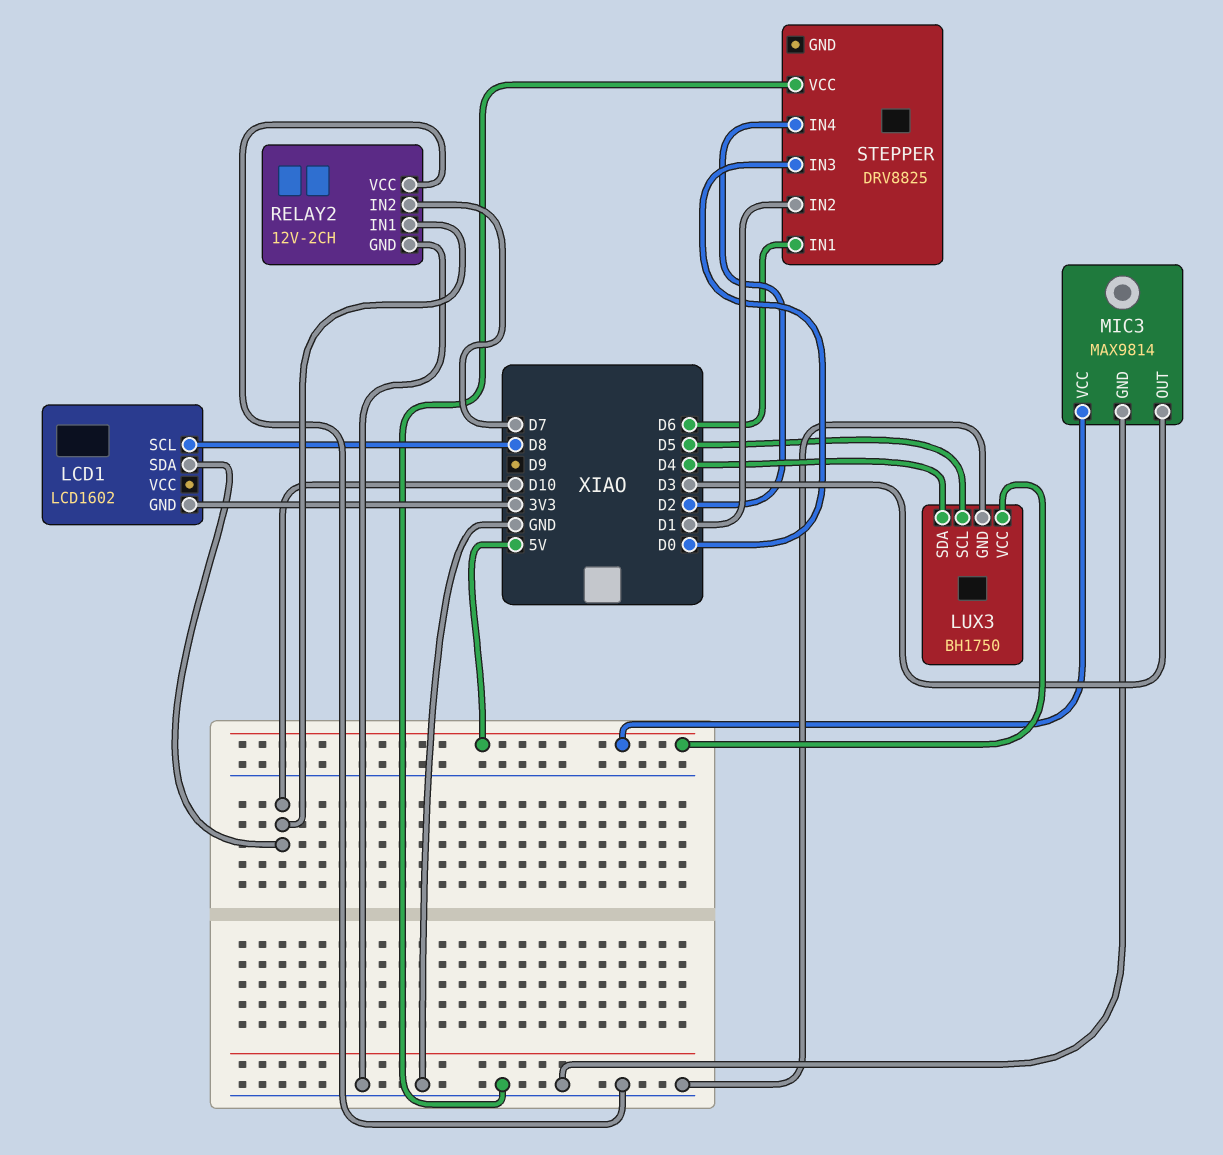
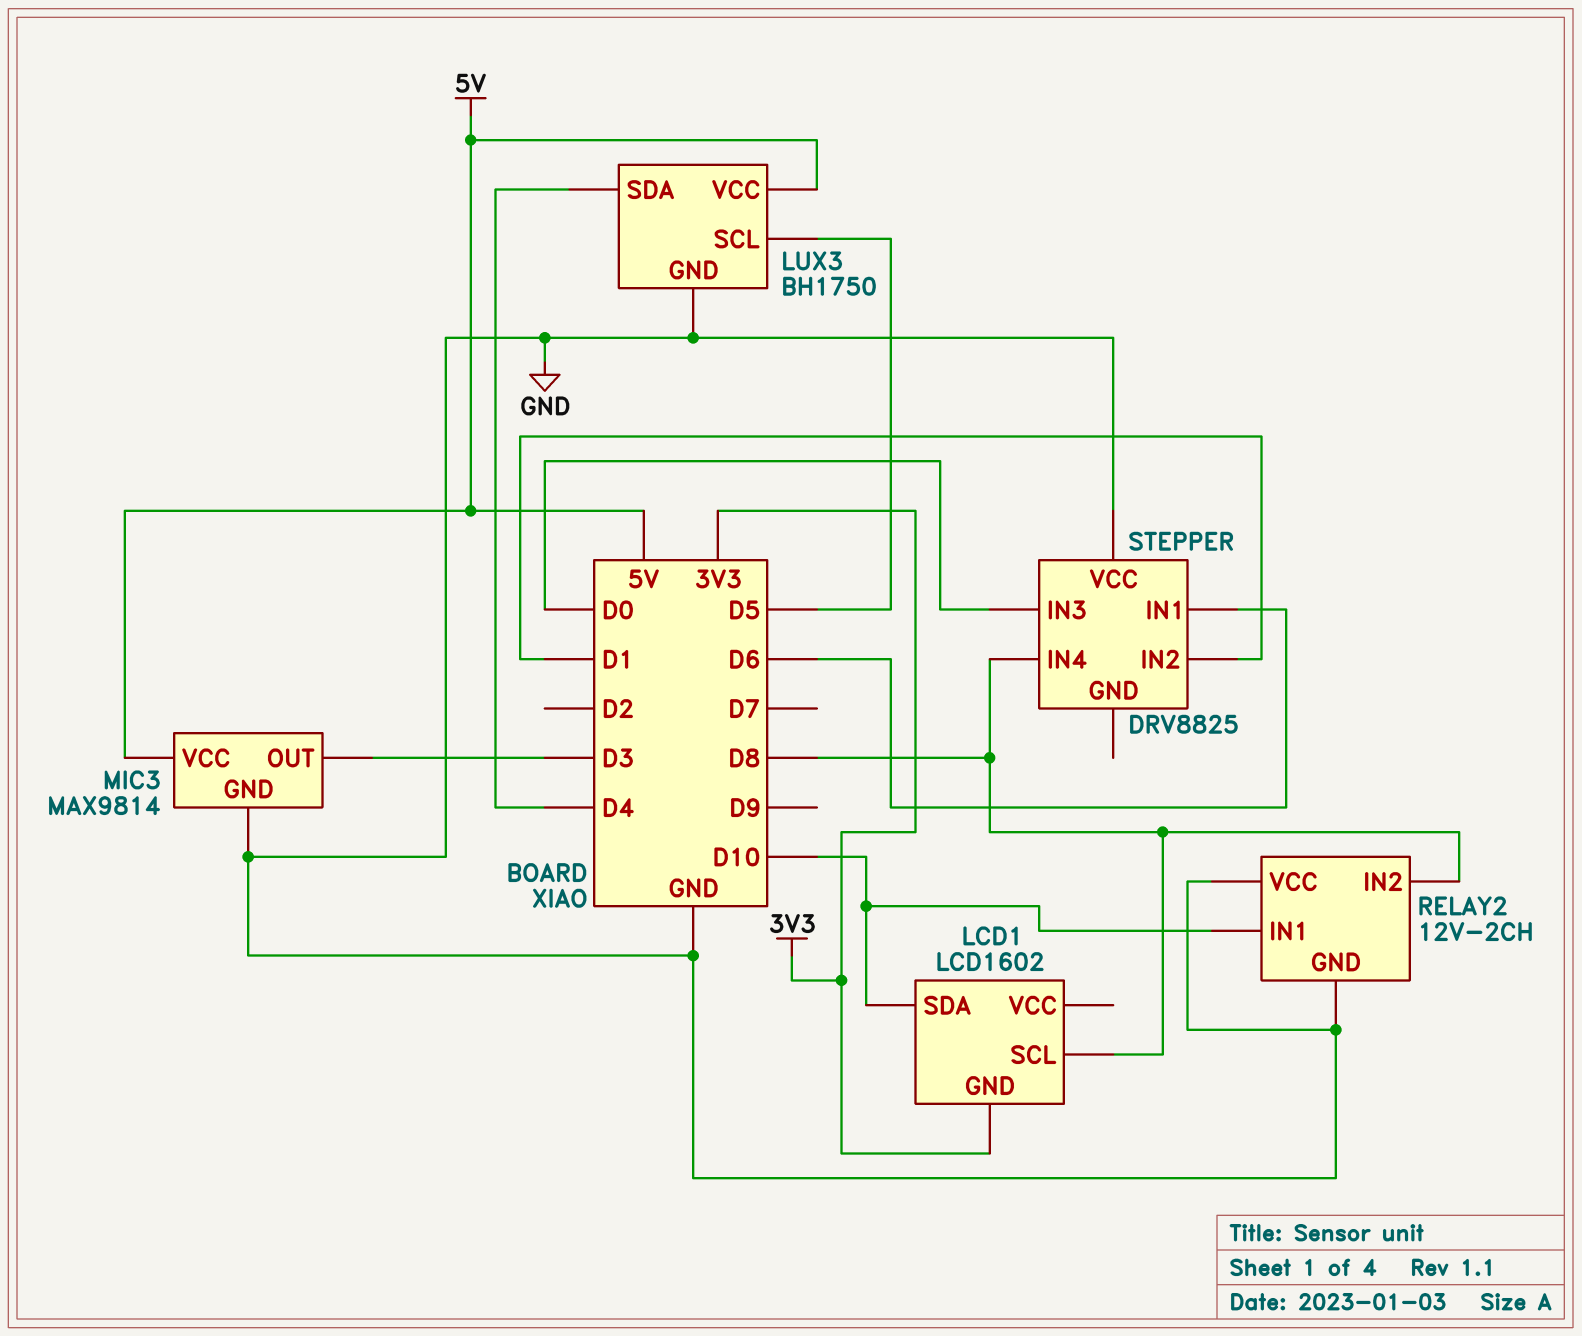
RELAY2 pin IN2: D7 -> D8
STEPPER pin IN4: D2 -> D8

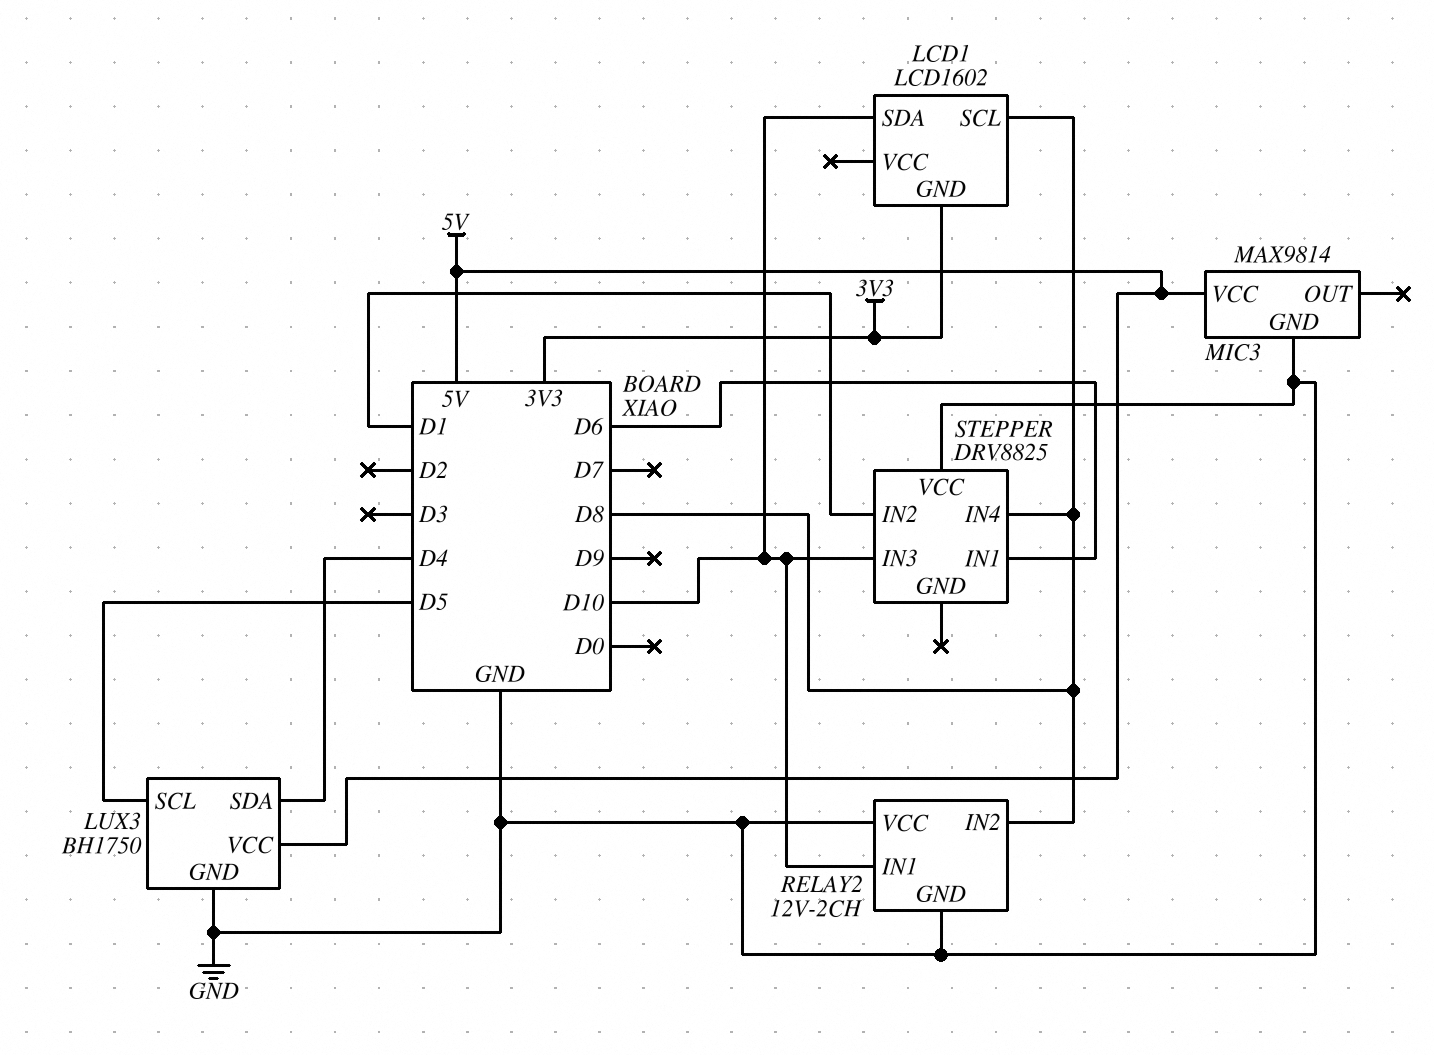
MIC3 pin OUT: D3 -> none
STEPPER pin IN3: D0 -> D10

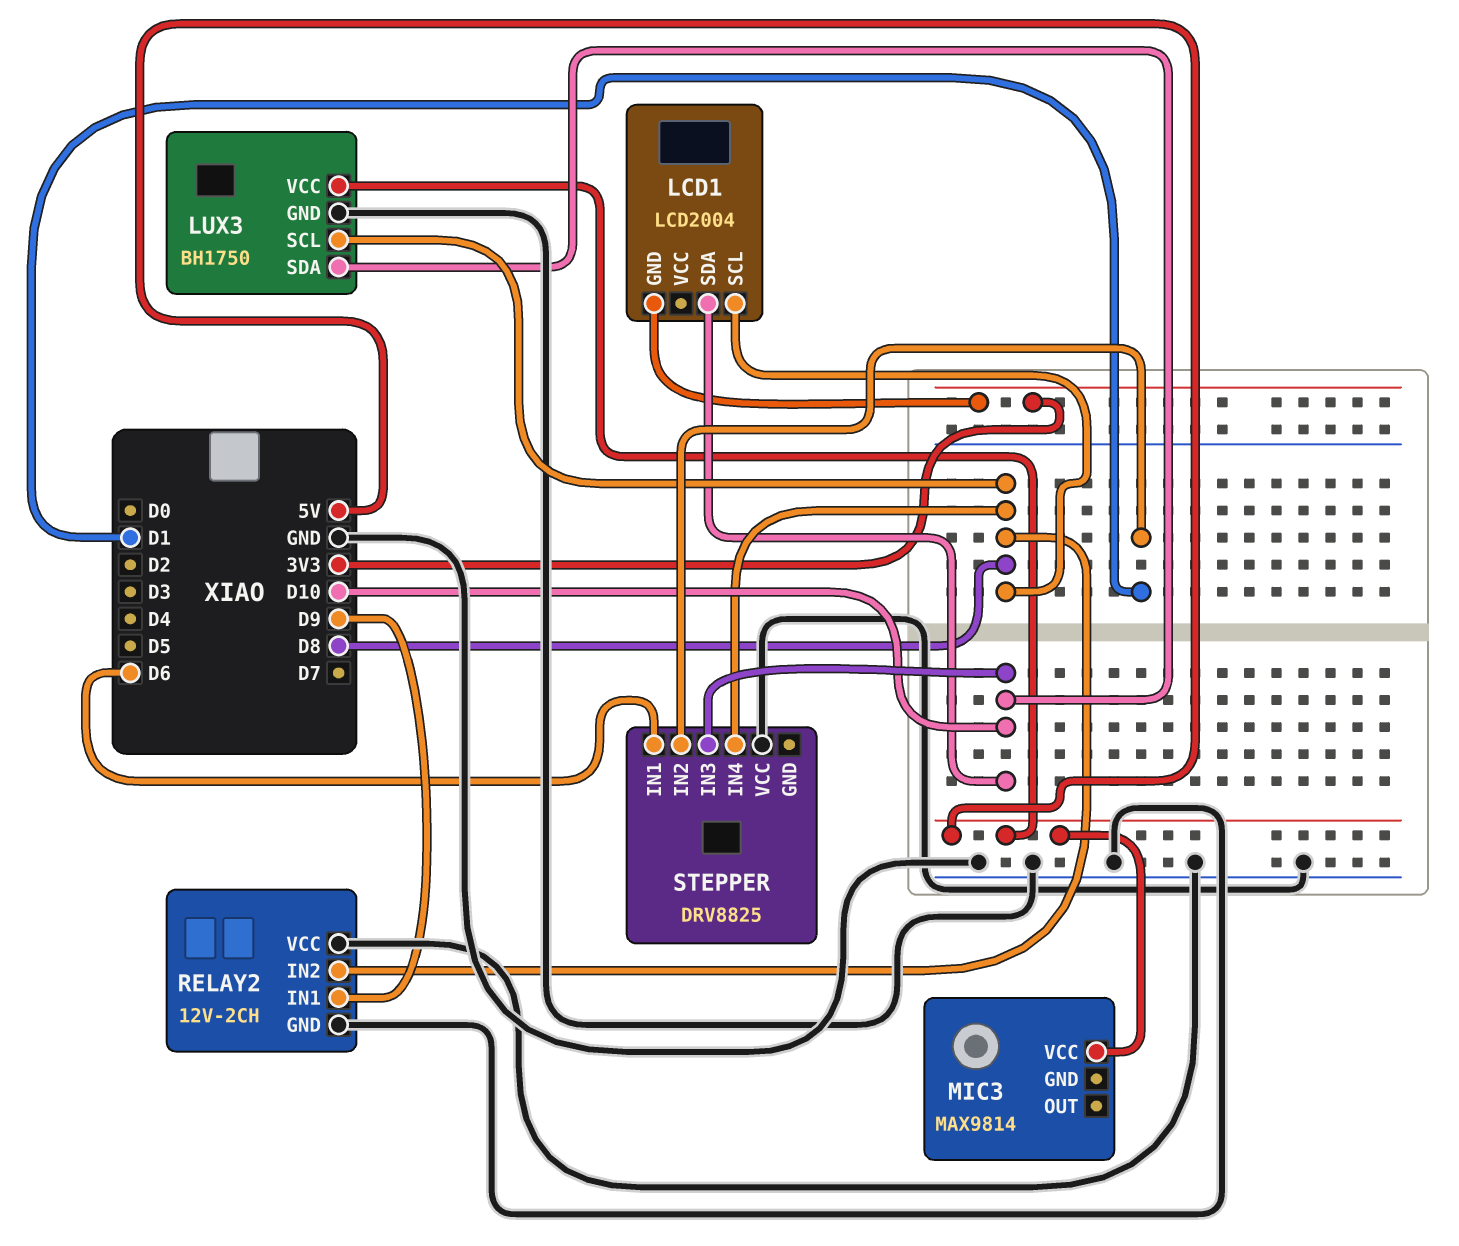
LCD1: LCD1602 -> LCD2004
LUX3 pin SCL: D5 -> D8
LUX3 pin SDA: D4 -> D10
MIC3 pin GND: GND -> none
RELAY2 pin IN1: D10 -> D9

